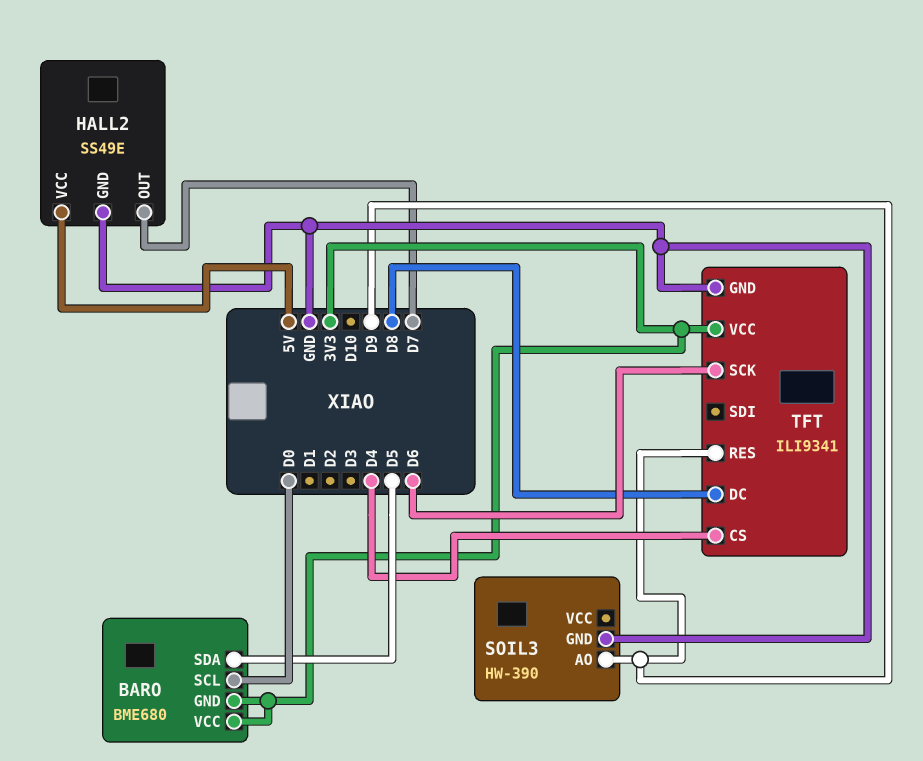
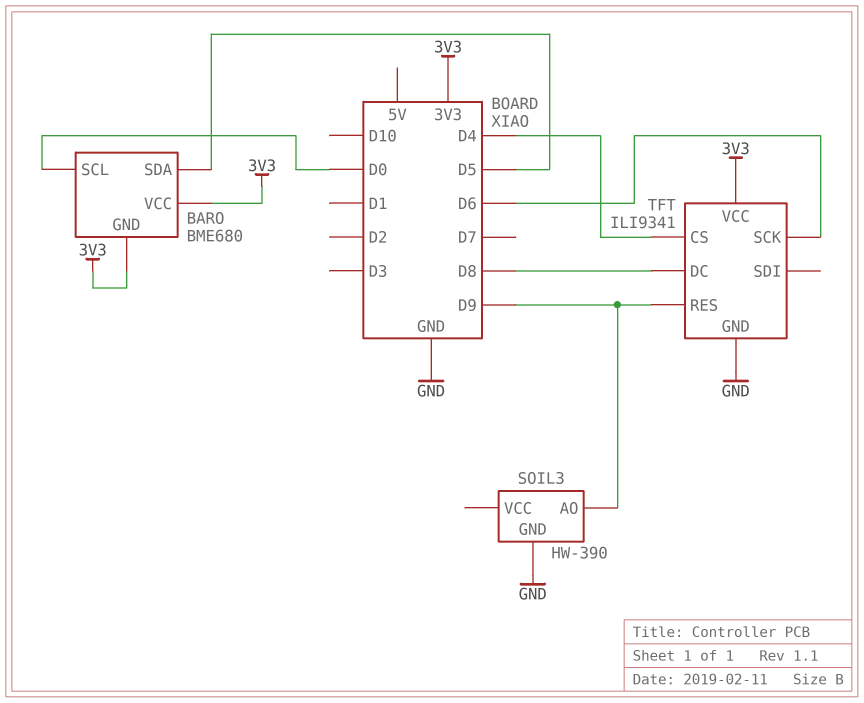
HALL2: SS49E -> none
HALL2 pin GND: GND -> none
HALL2 pin OUT: D7 -> none
HALL2 pin VCC: 5V -> none

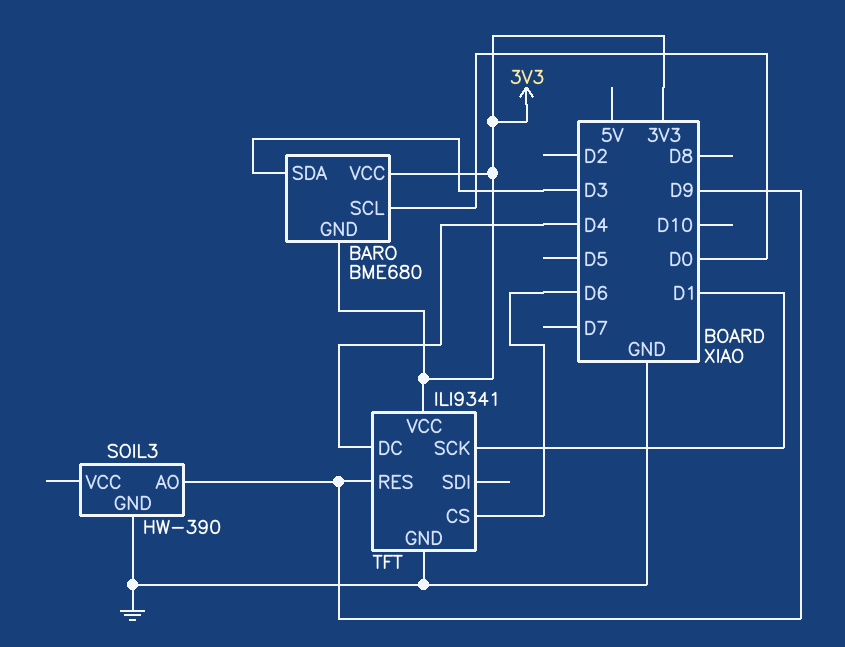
BARO pin SDA: D5 -> D3
TFT pin CS: D4 -> D6
TFT pin DC: D8 -> D4
TFT pin SCK: D6 -> D1

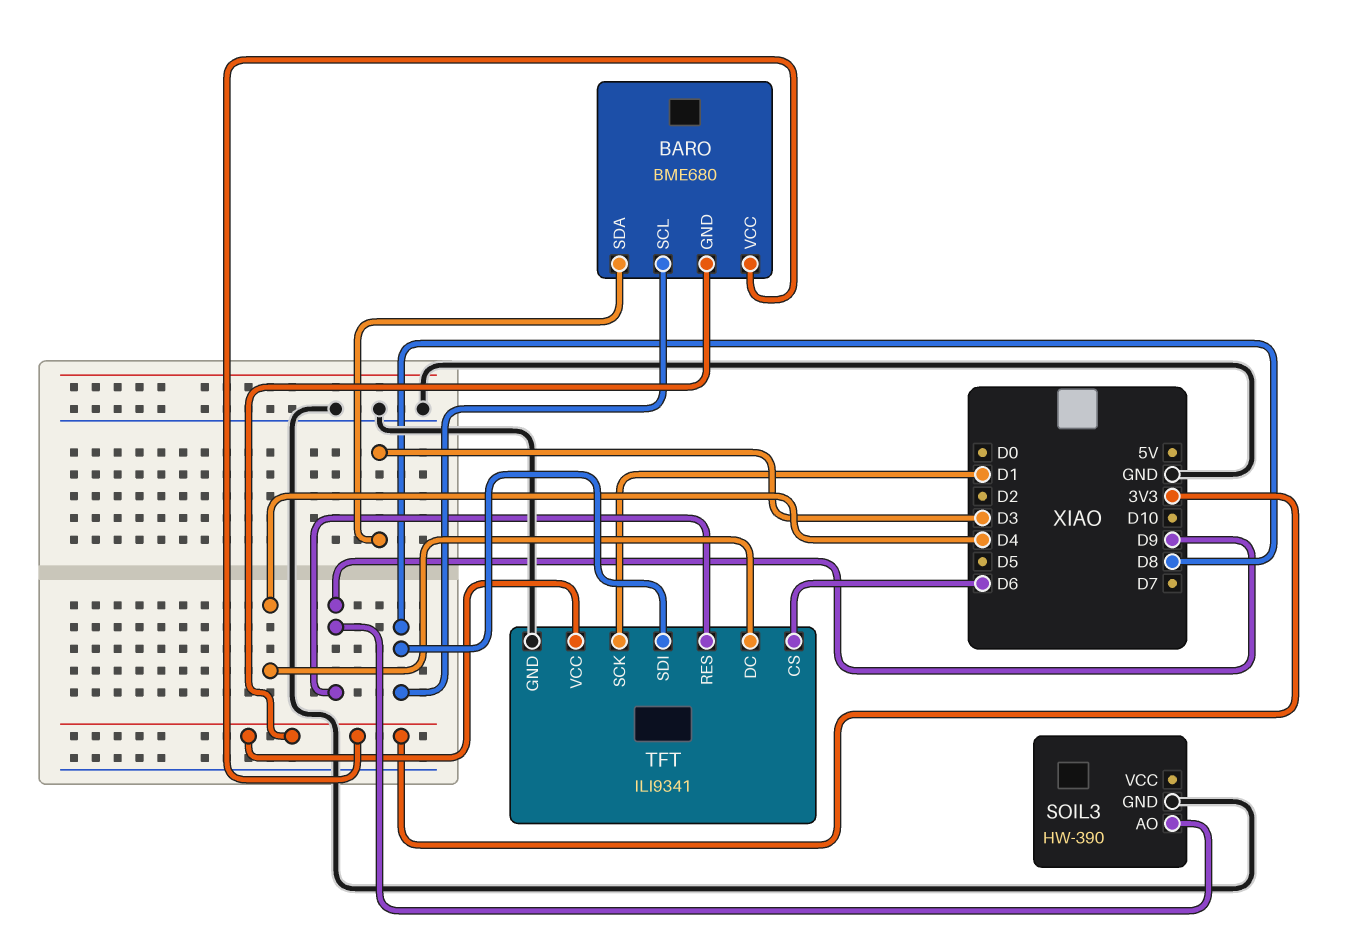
BARO pin SCL: D0 -> D8
TFT pin SDI: none -> D8

